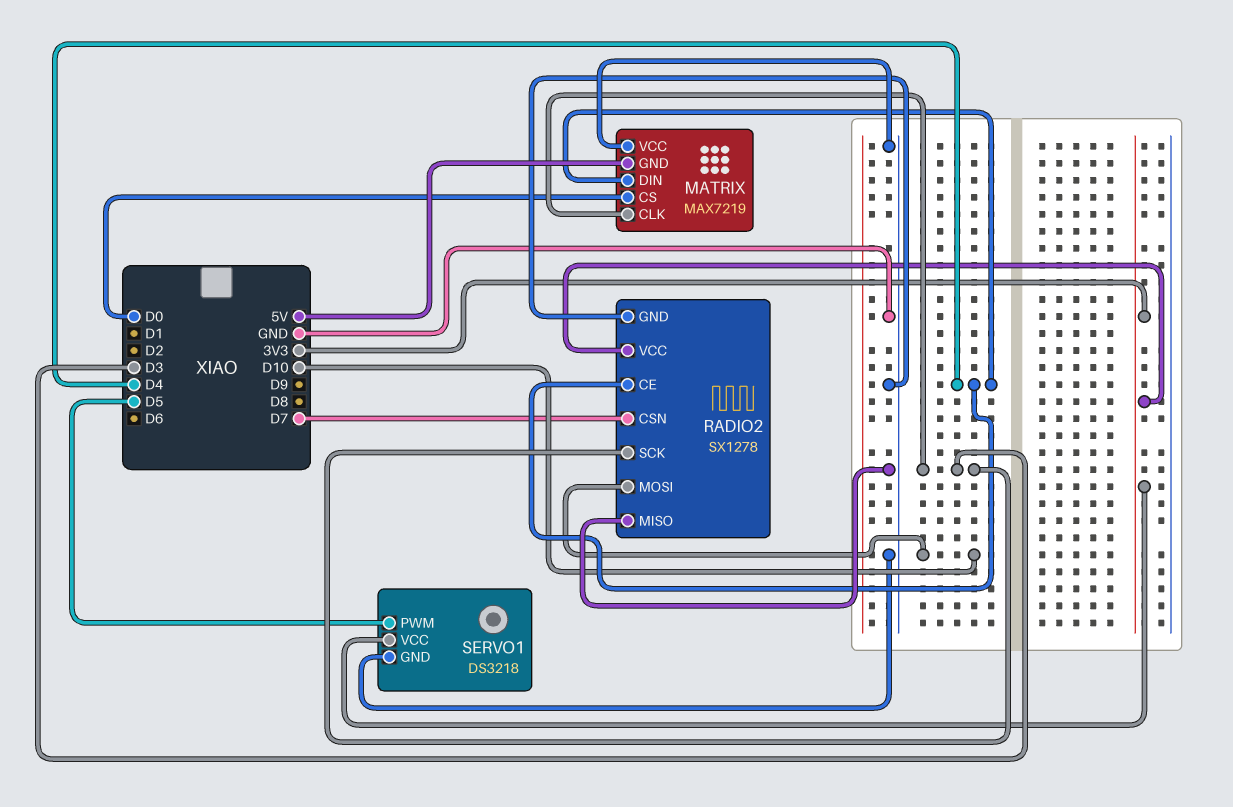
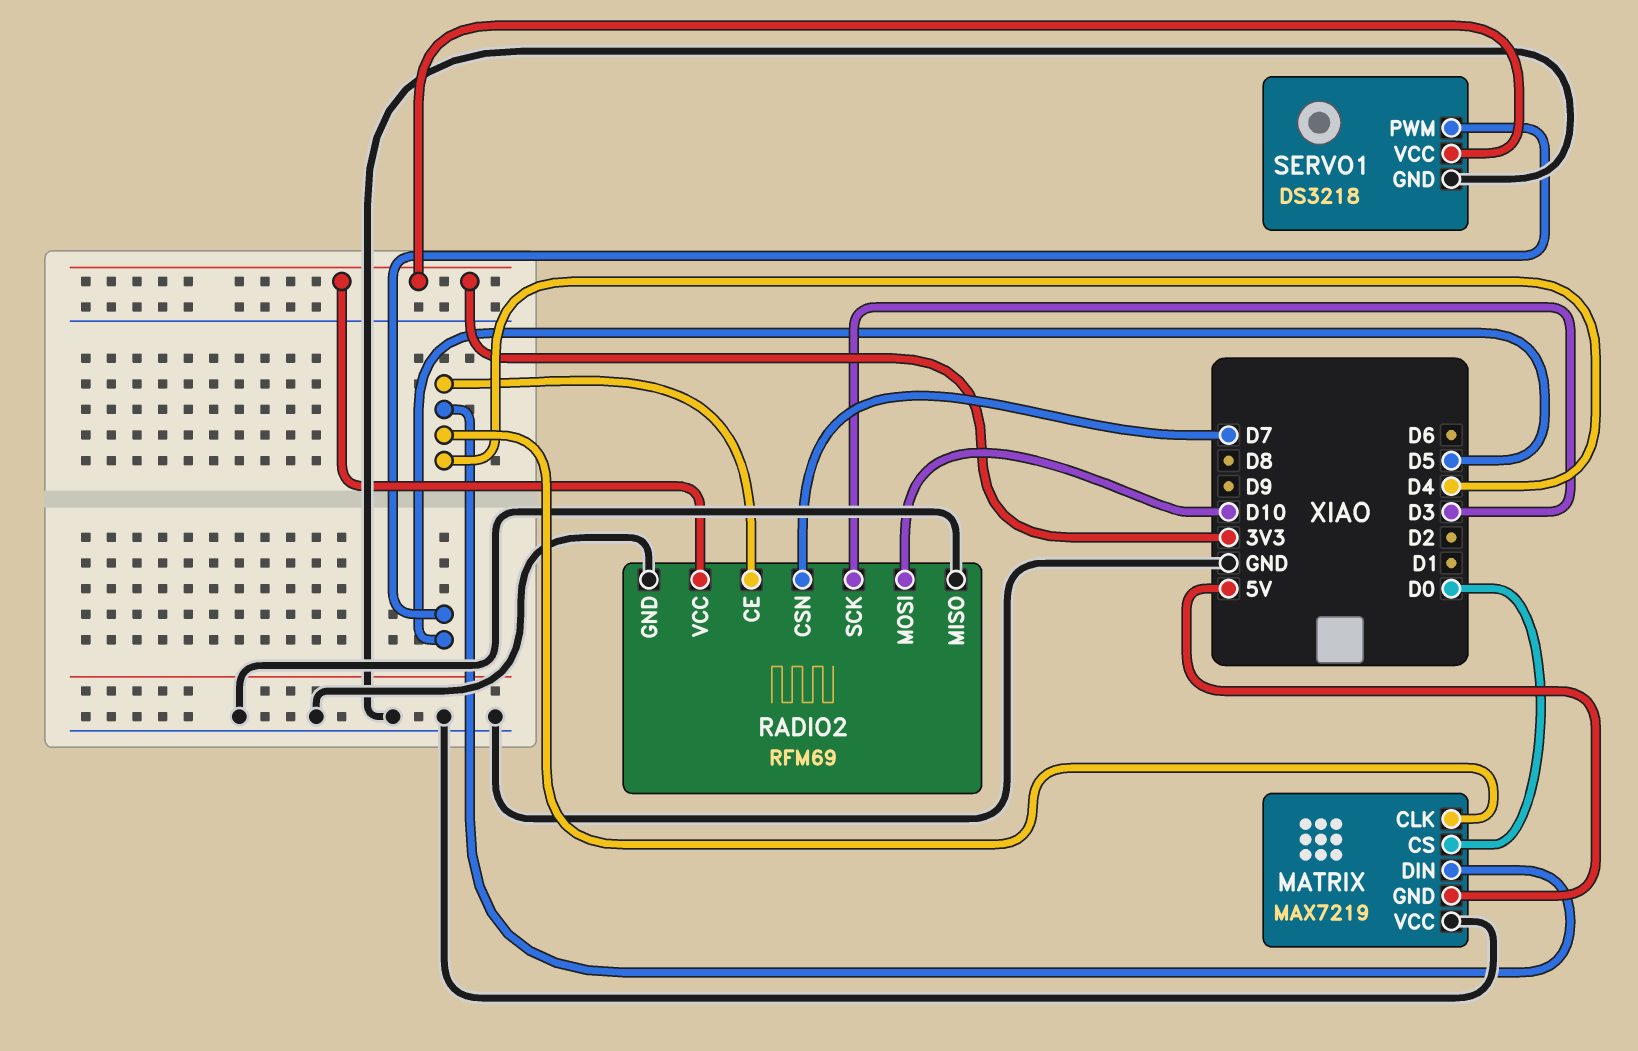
MATRIX pin CLK: D3 -> D4
RADIO2: SX1278 -> RFM69

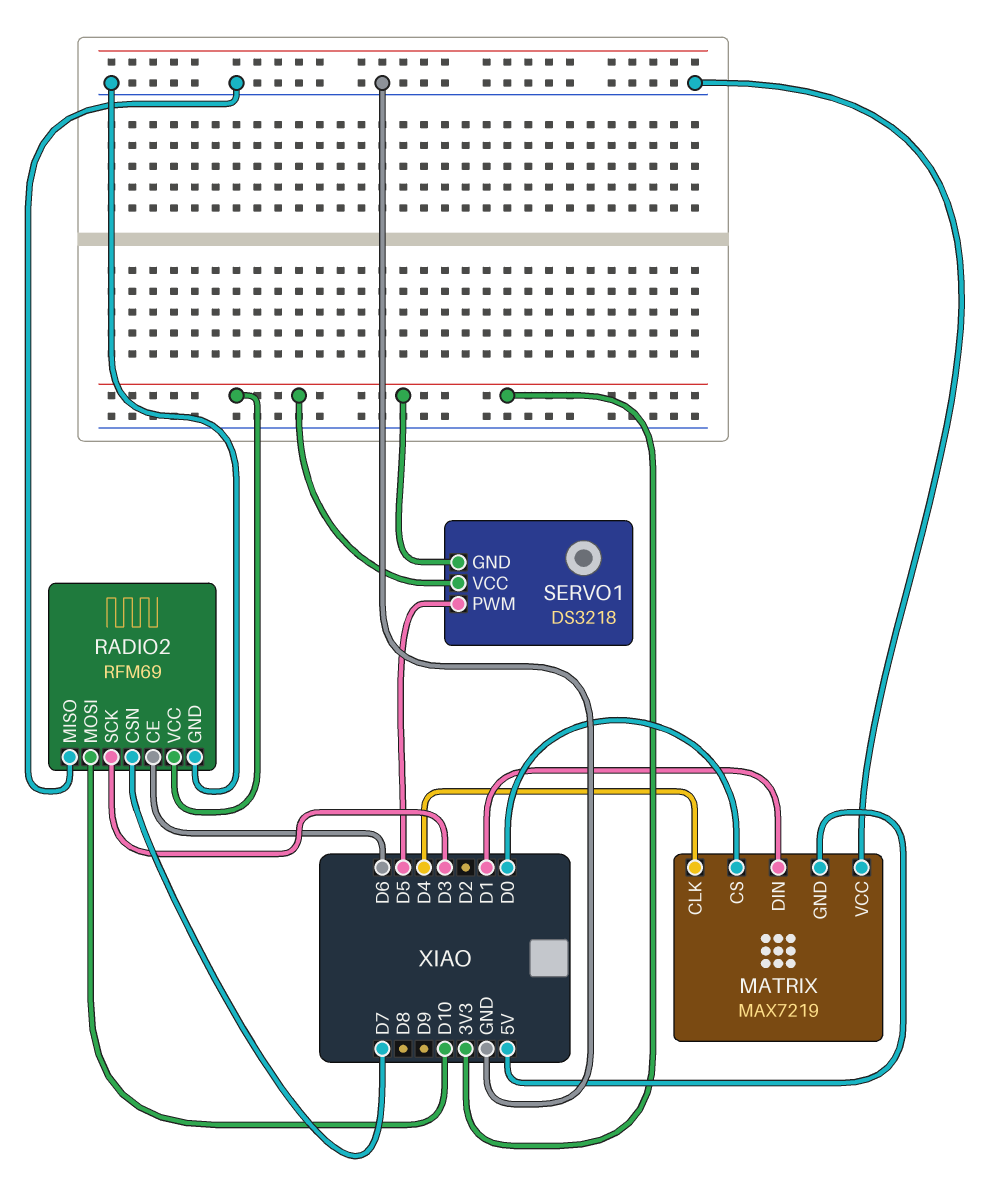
MATRIX pin DIN: D4 -> D1
RADIO2 pin CE: D4 -> D6
SERVO1 pin GND: GND -> 3V3

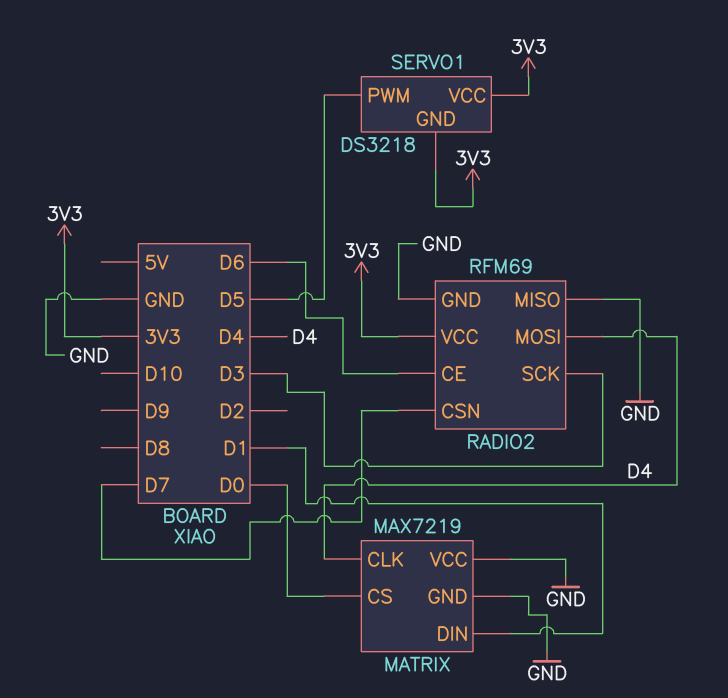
MATRIX pin GND: 5V -> GND
RADIO2 pin MOSI: D10 -> D4

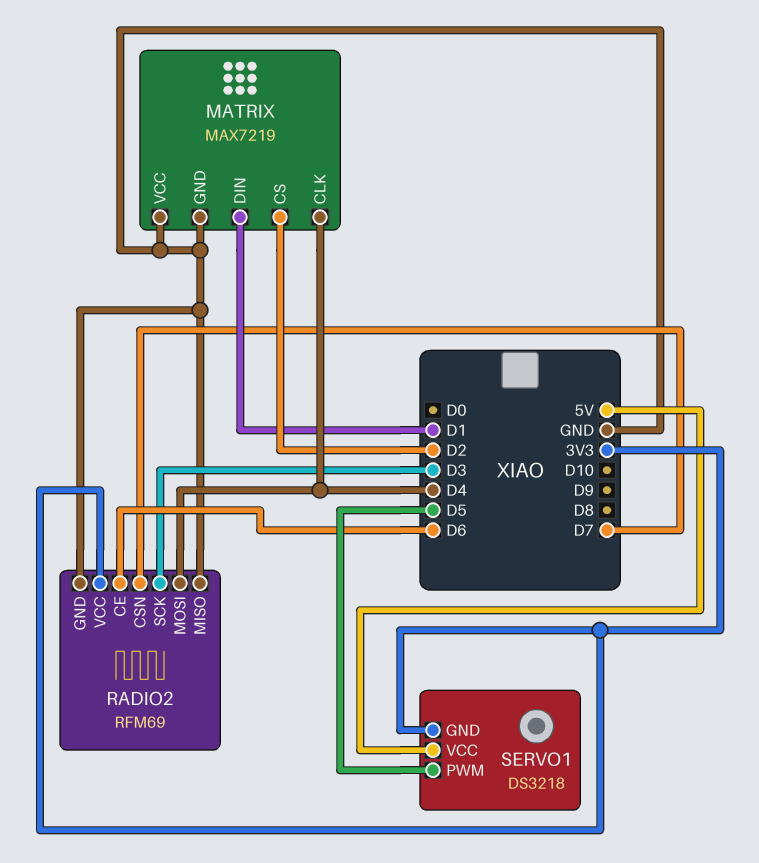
MATRIX pin CS: D0 -> D2
SERVO1 pin VCC: 3V3 -> 5V

